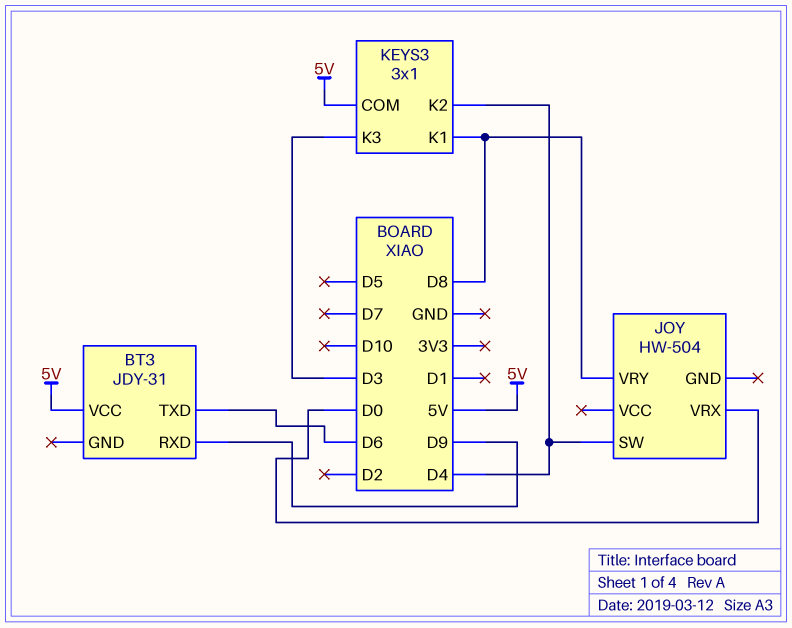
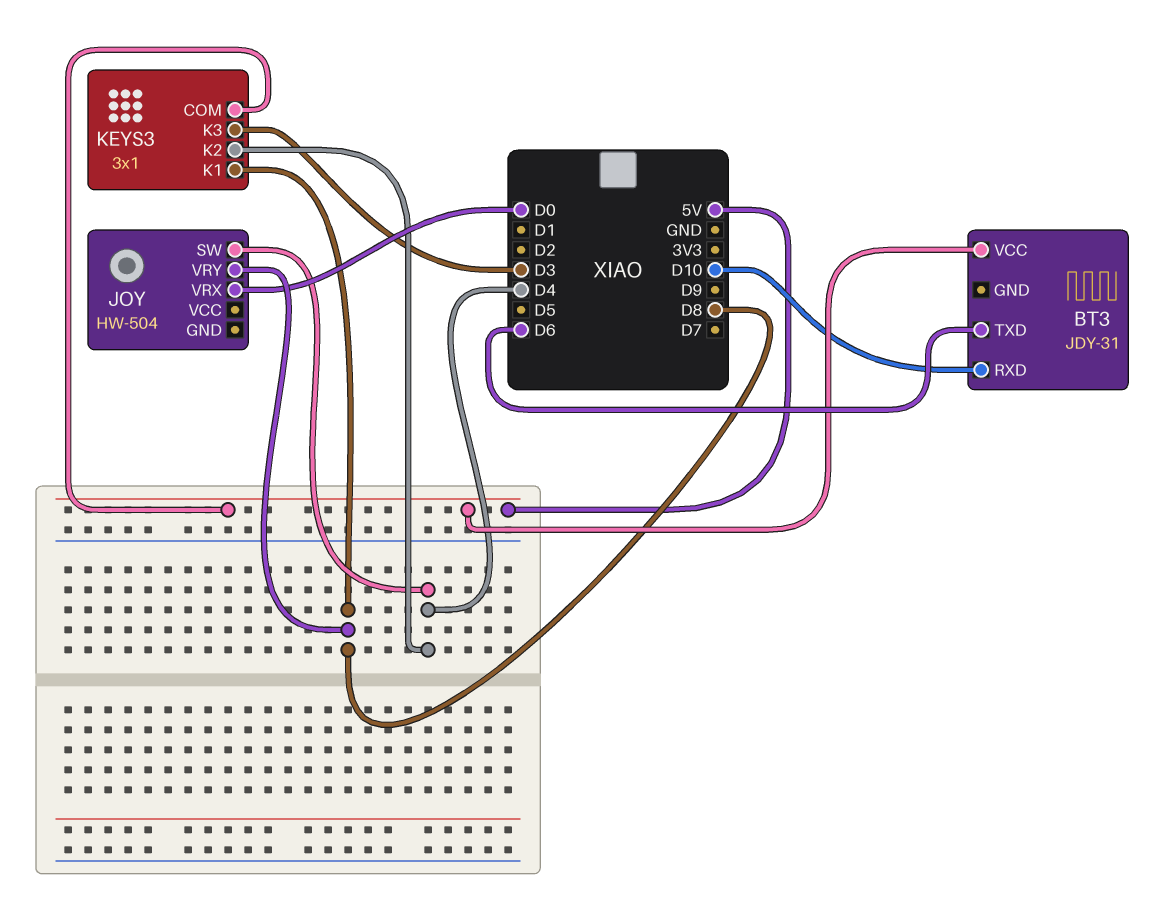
BT3 pin RXD: D9 -> D10

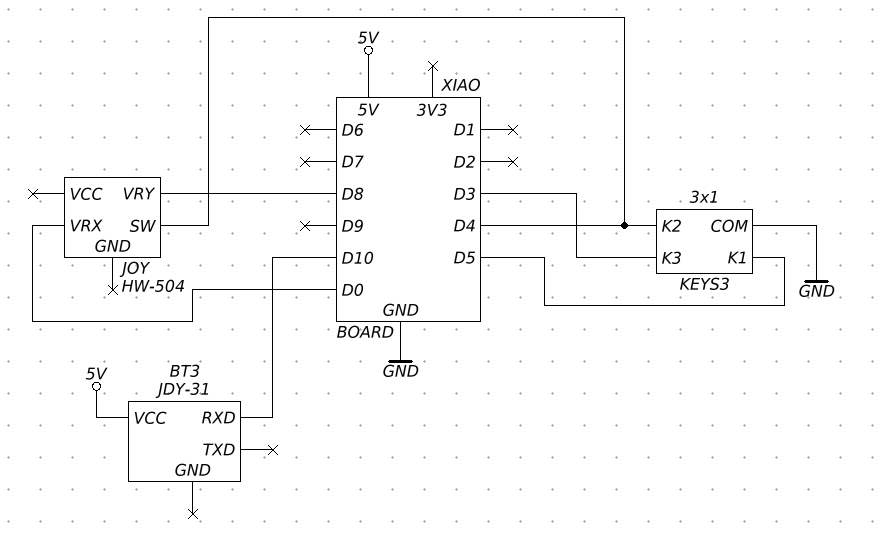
BT3 pin TXD: D6 -> none
KEYS3 pin COM: 5V -> GND
KEYS3 pin K1: D8 -> D5

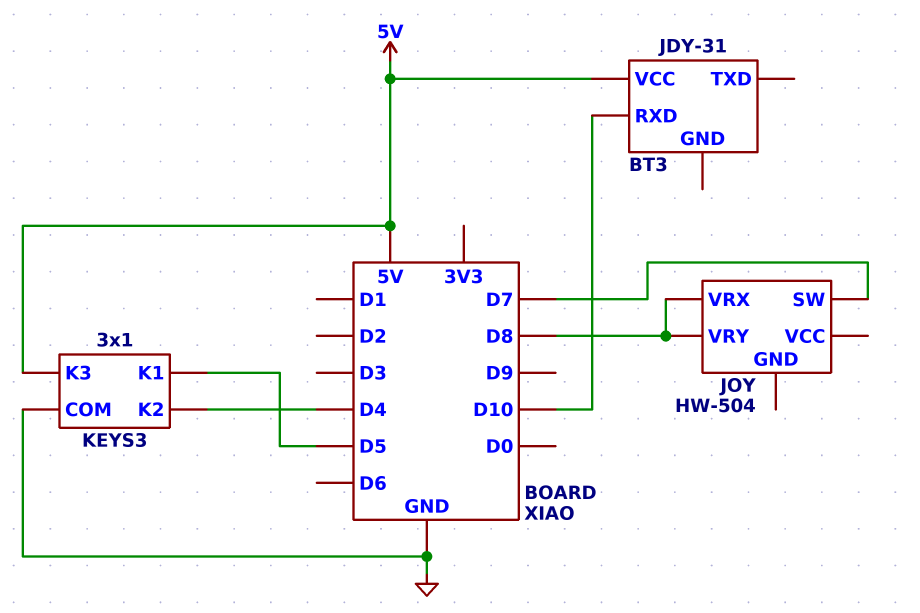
JOY pin SW: D4 -> D7
JOY pin VRX: D0 -> D8
KEYS3 pin K3: D3 -> 5V

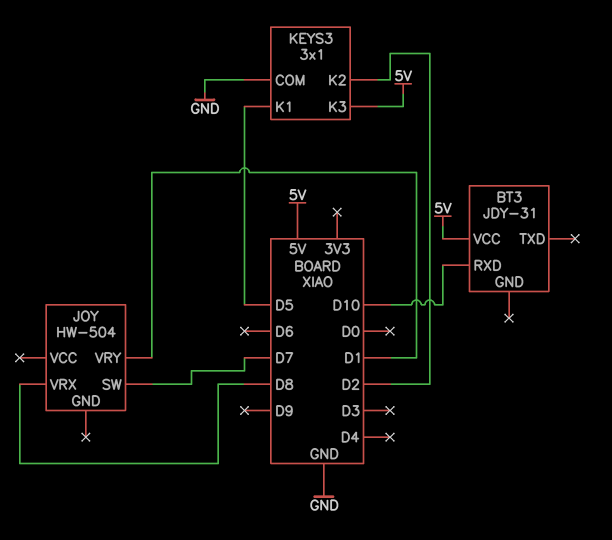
JOY pin VRY: D8 -> D1
KEYS3 pin K2: D4 -> D2

